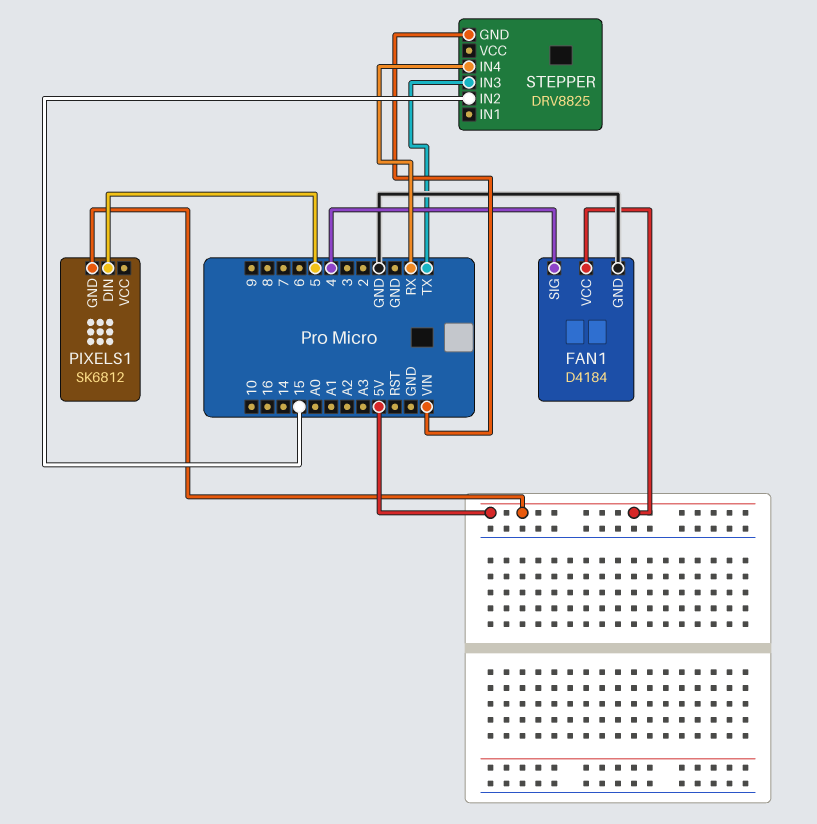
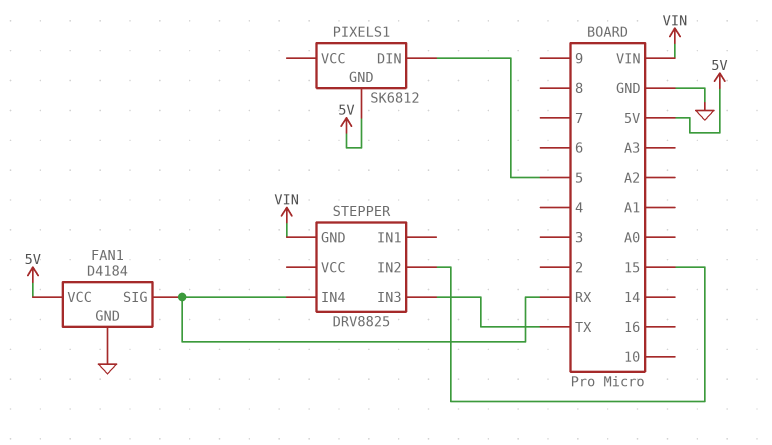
FAN1 pin SIG: 4 -> RX

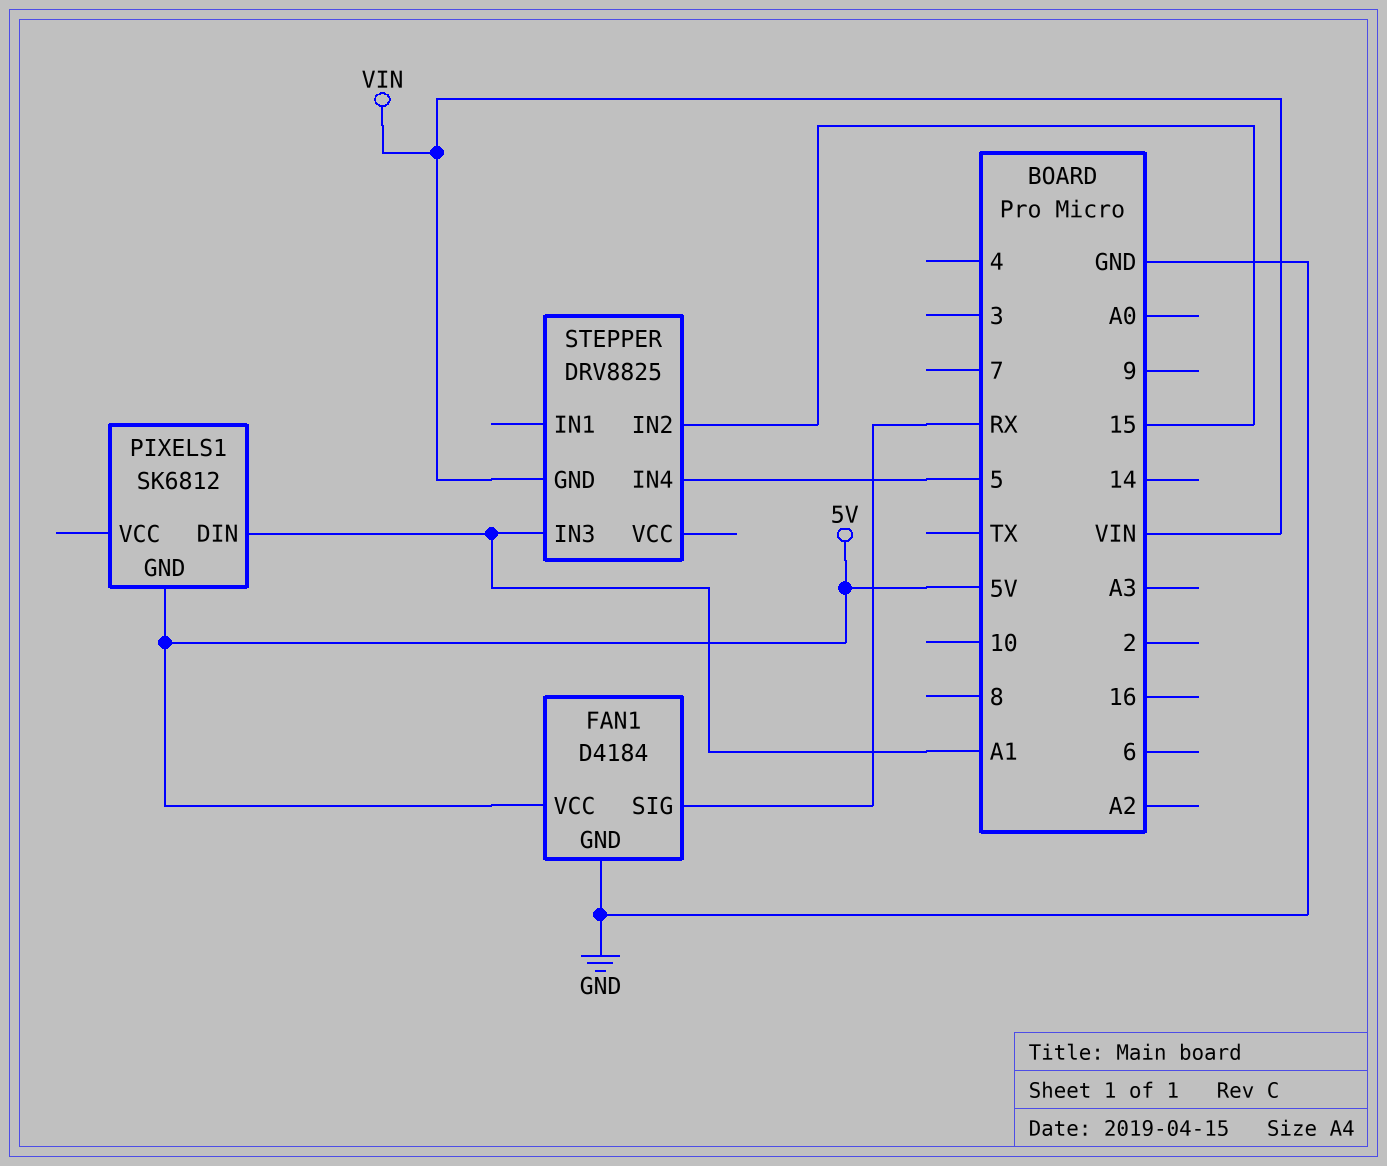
PIXELS1 pin DIN: 5 -> A1
STEPPER pin IN3: TX -> A1
STEPPER pin IN4: RX -> 5

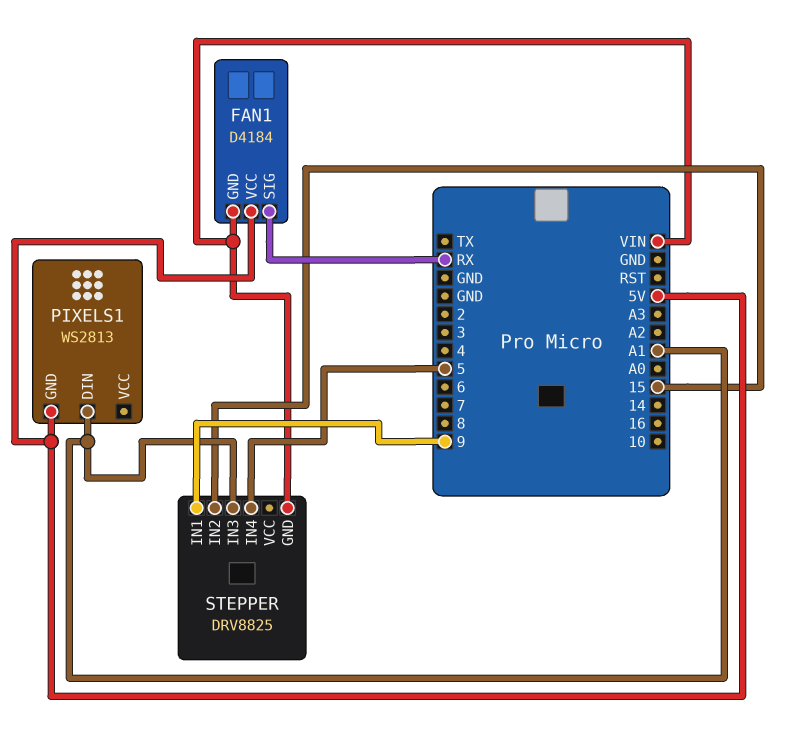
FAN1 pin GND: GND -> VIN
PIXELS1: SK6812 -> WS2813
STEPPER pin IN1: none -> 9

